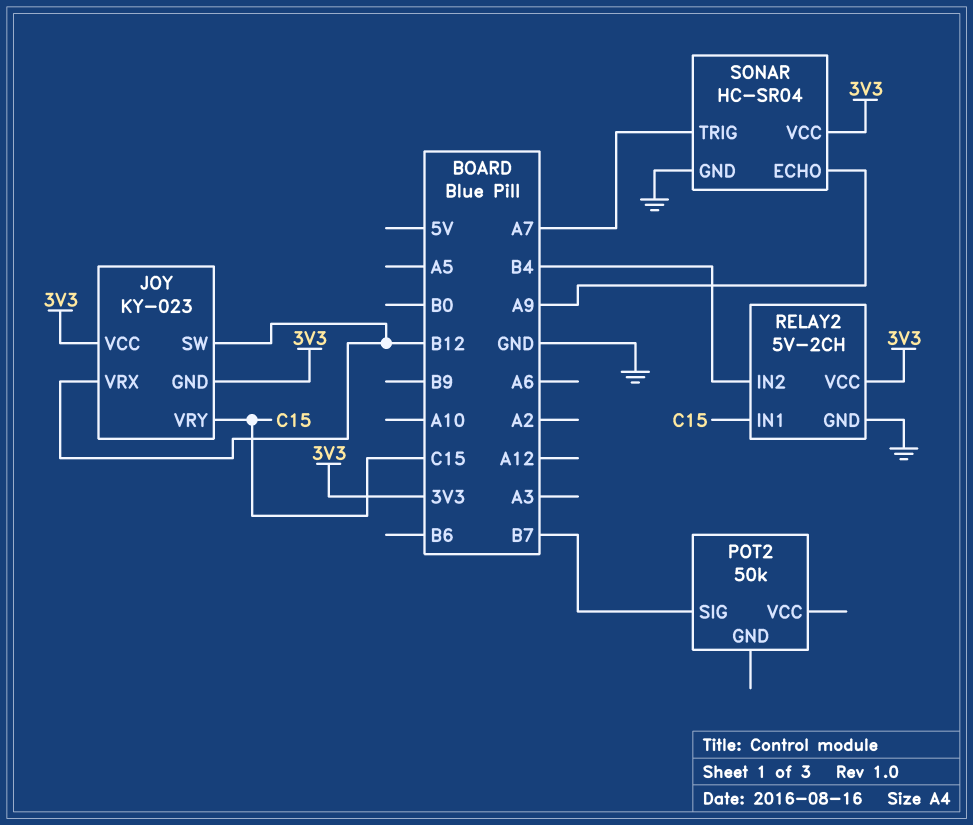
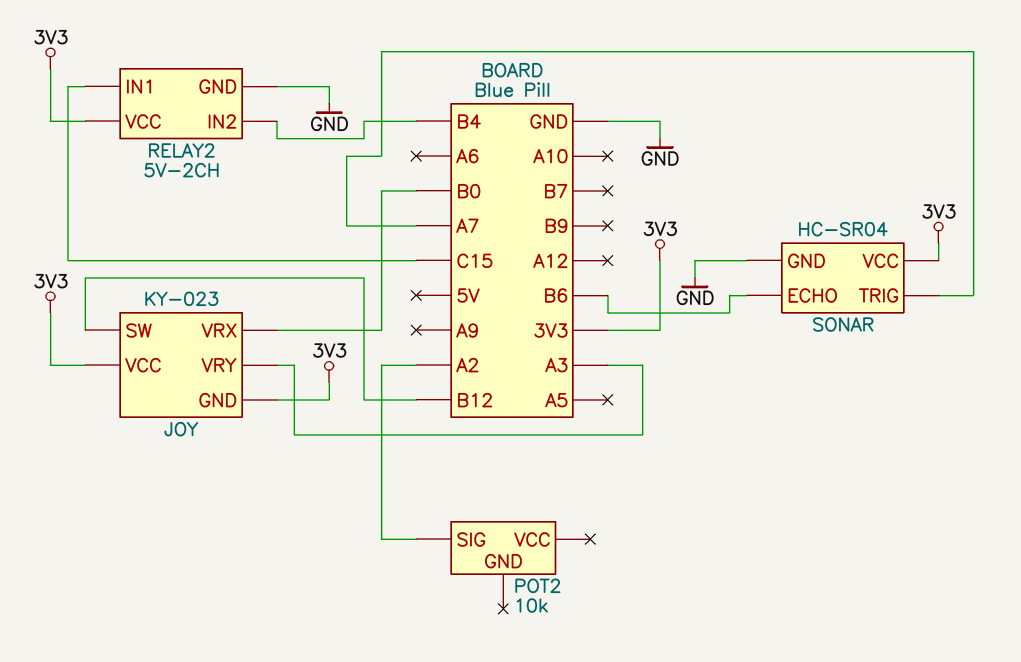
JOY pin VRX: B12 -> B0
JOY pin VRY: C15 -> A3
POT2: 50k -> 10k
POT2 pin SIG: B7 -> A2
SONAR pin ECHO: A9 -> B6

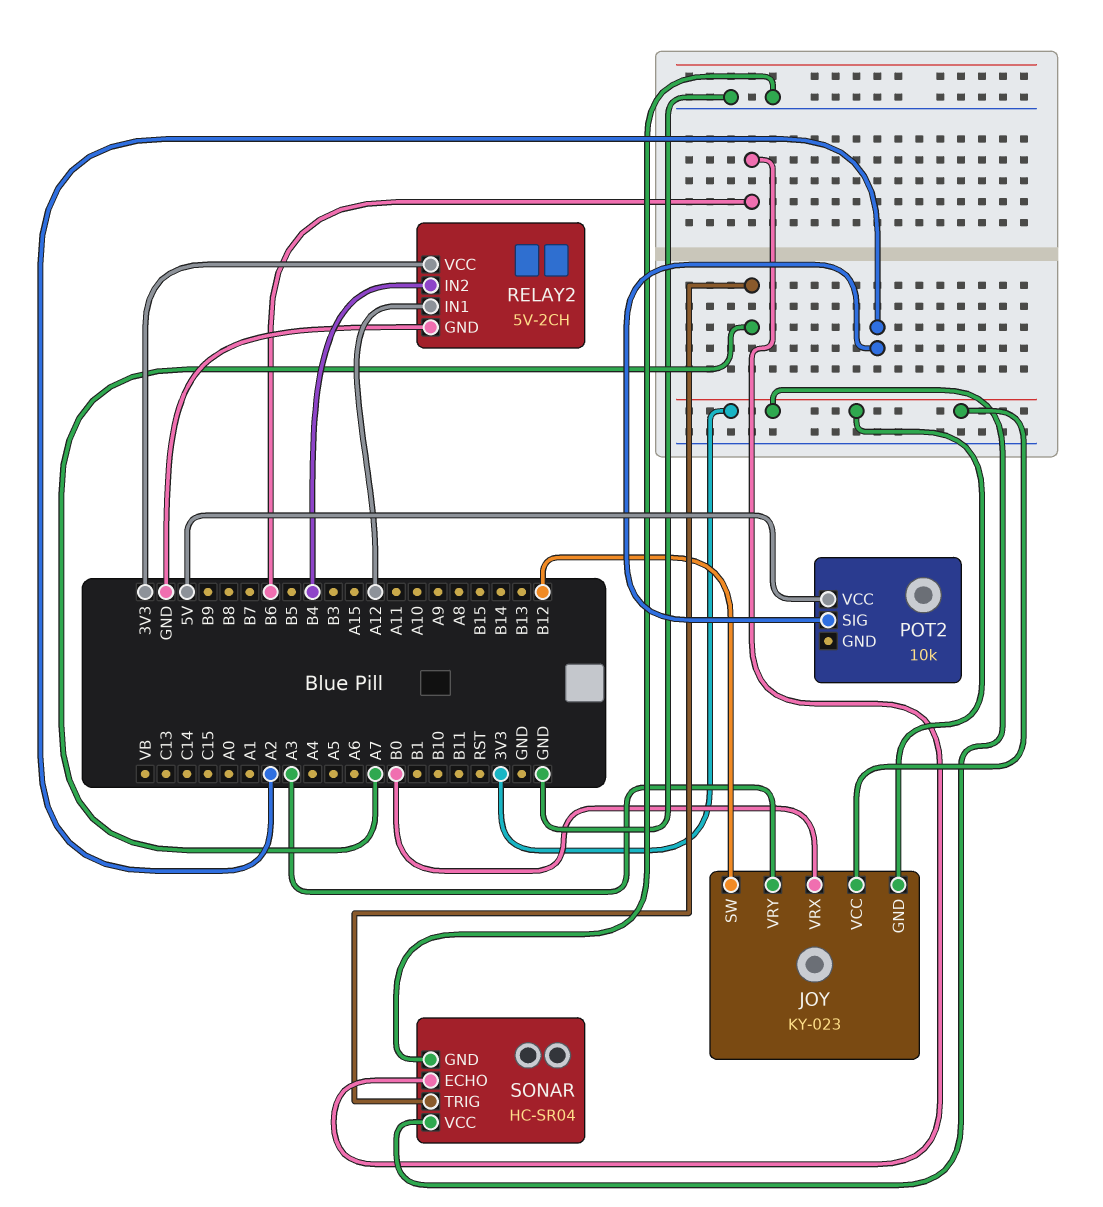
POT2 pin VCC: none -> 5V
RELAY2 pin IN1: C15 -> A12

